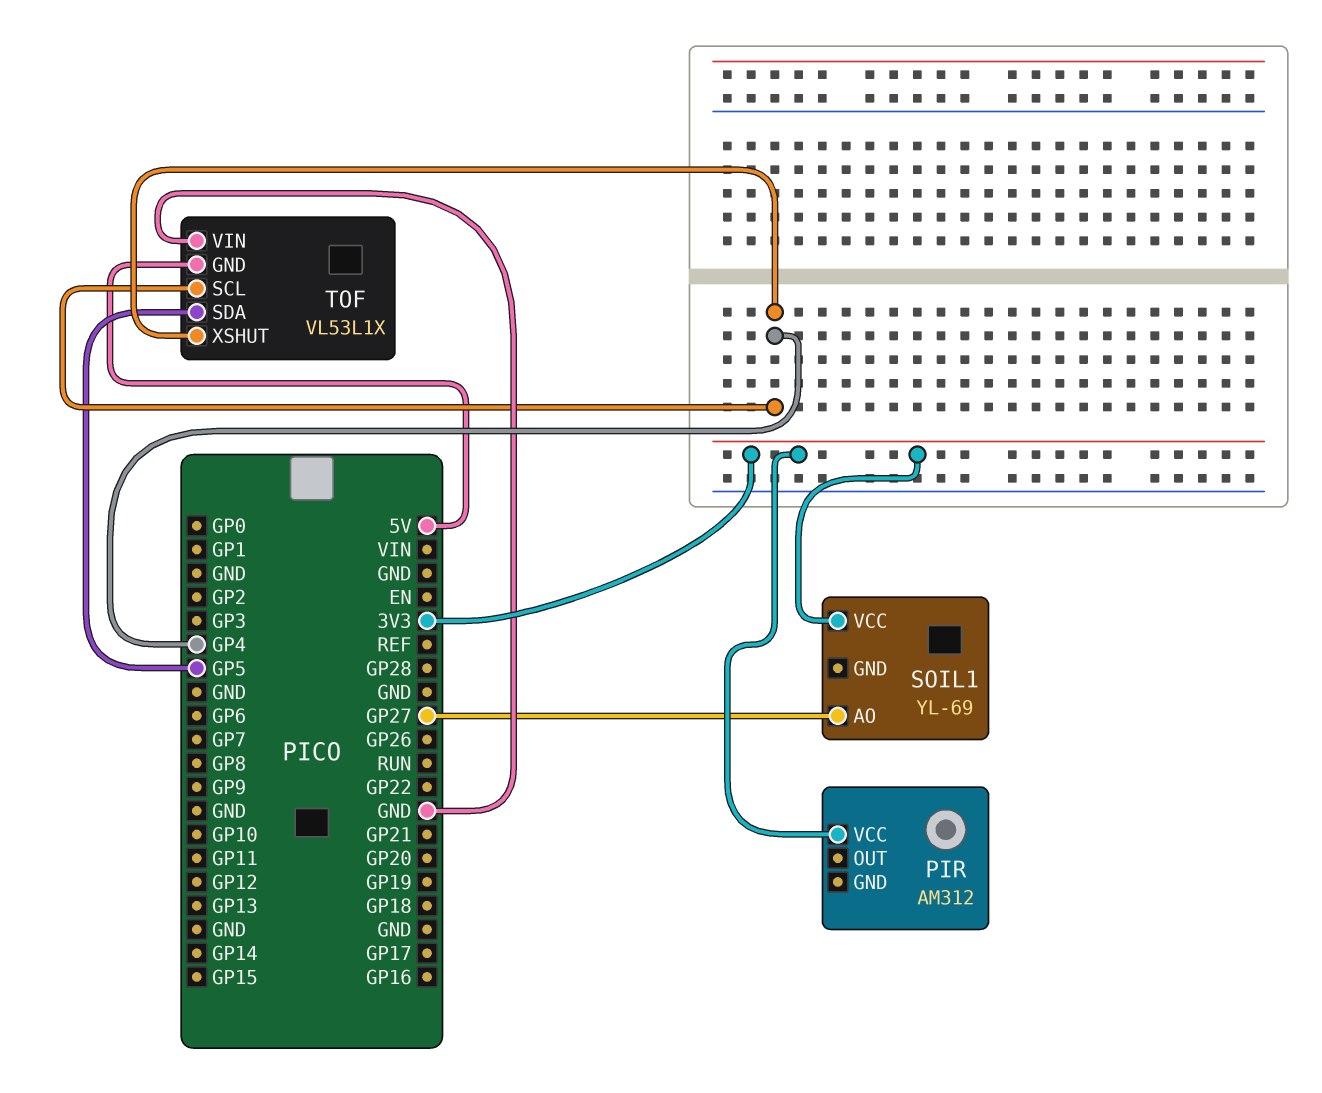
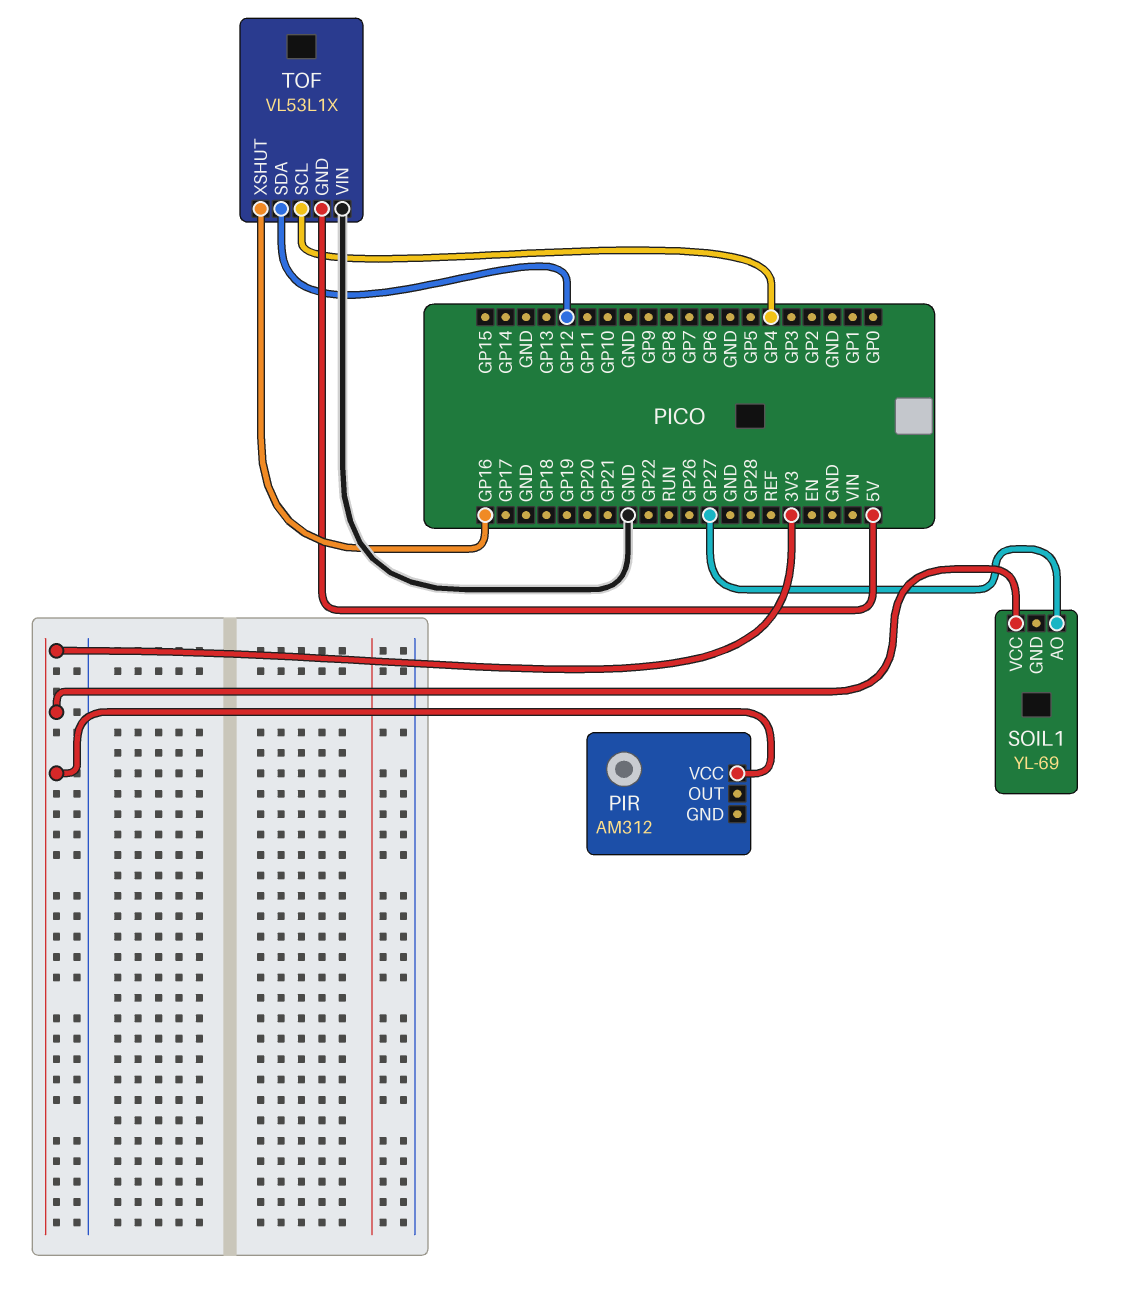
TOF pin SDA: GP5 -> GP12
TOF pin XSHUT: GP4 -> GP16

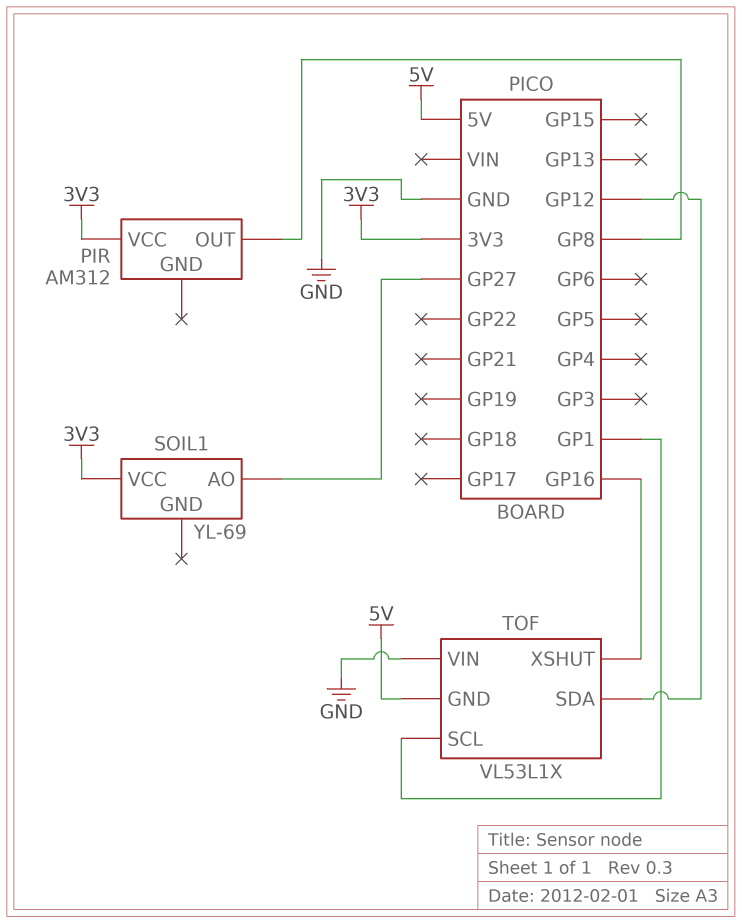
PIR pin OUT: none -> GP8
TOF pin SCL: GP4 -> GP1

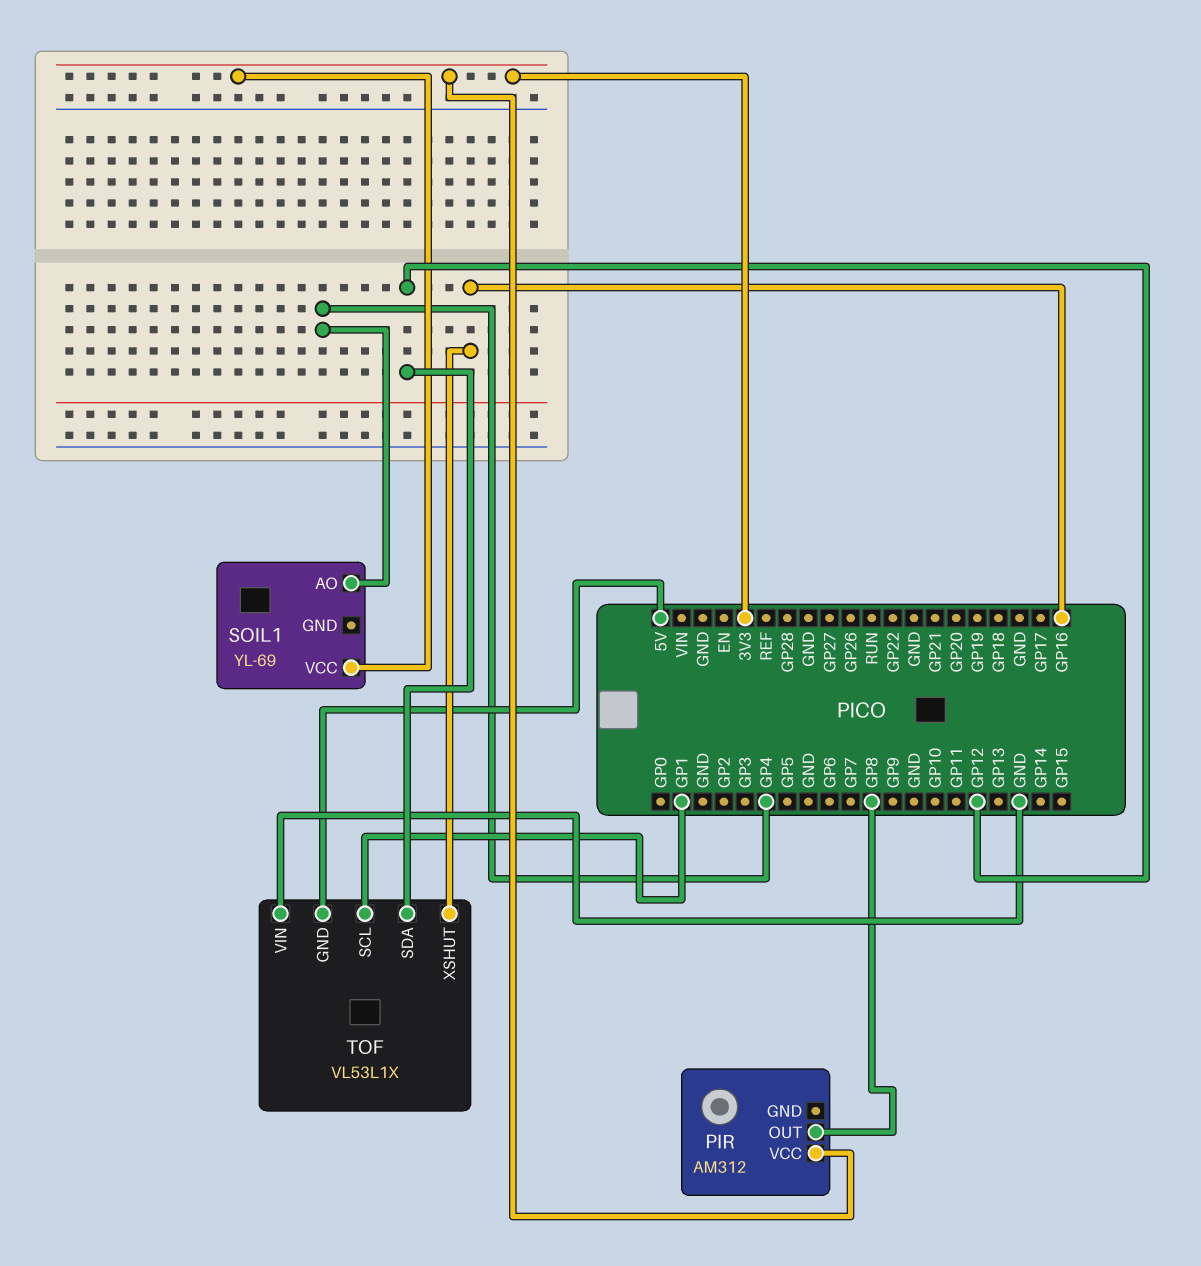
SOIL1 pin AO: GP27 -> GP4

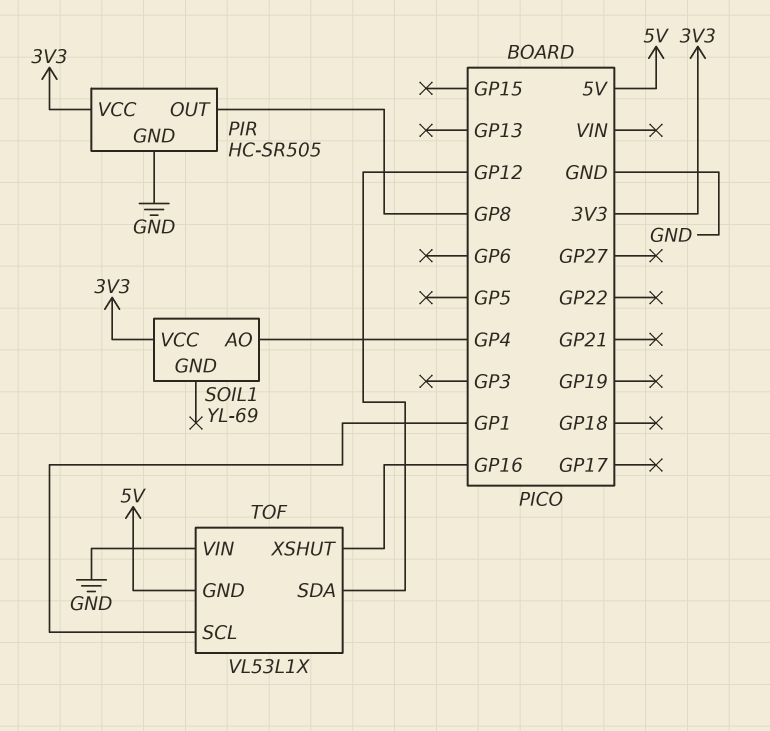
PIR: AM312 -> HC-SR505
PIR pin GND: none -> GND

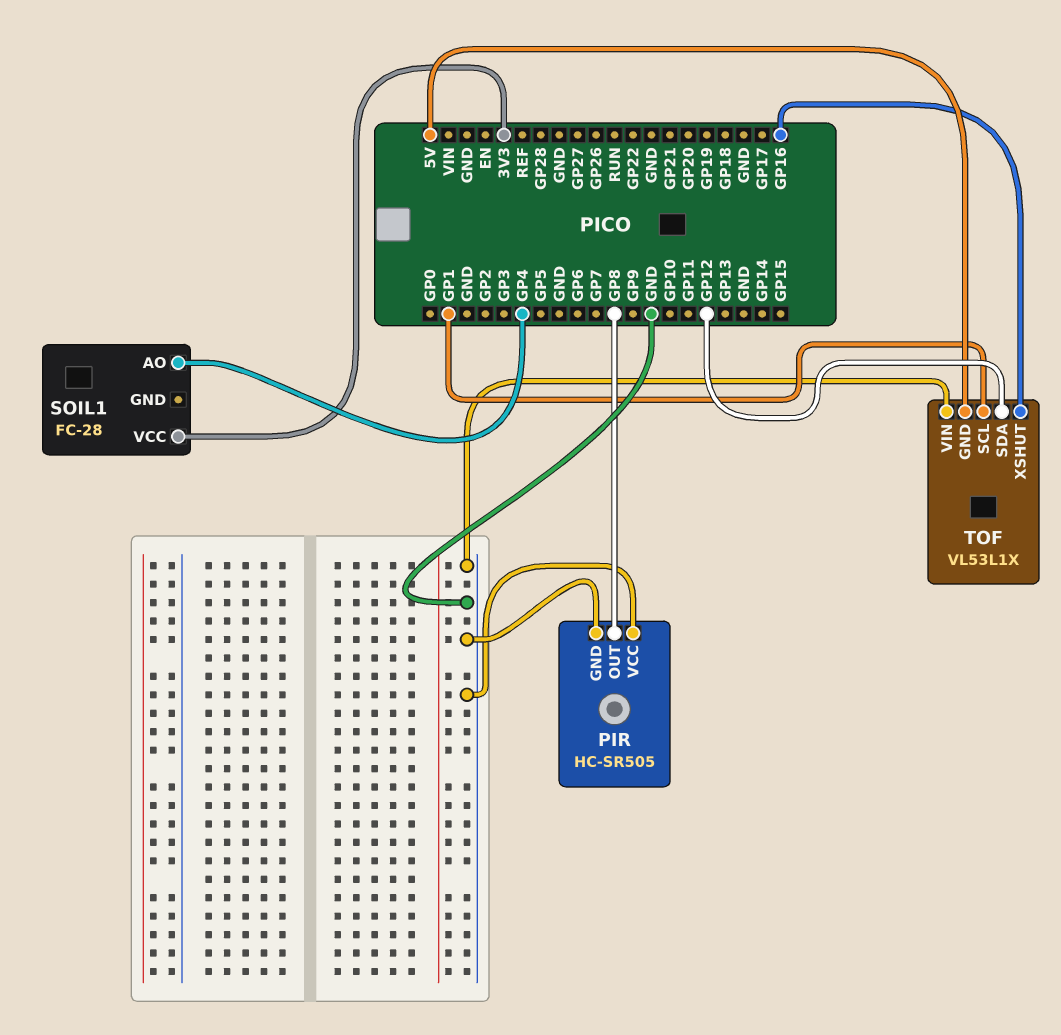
PIR pin VCC: 3V3 -> GND
SOIL1: YL-69 -> FC-28

